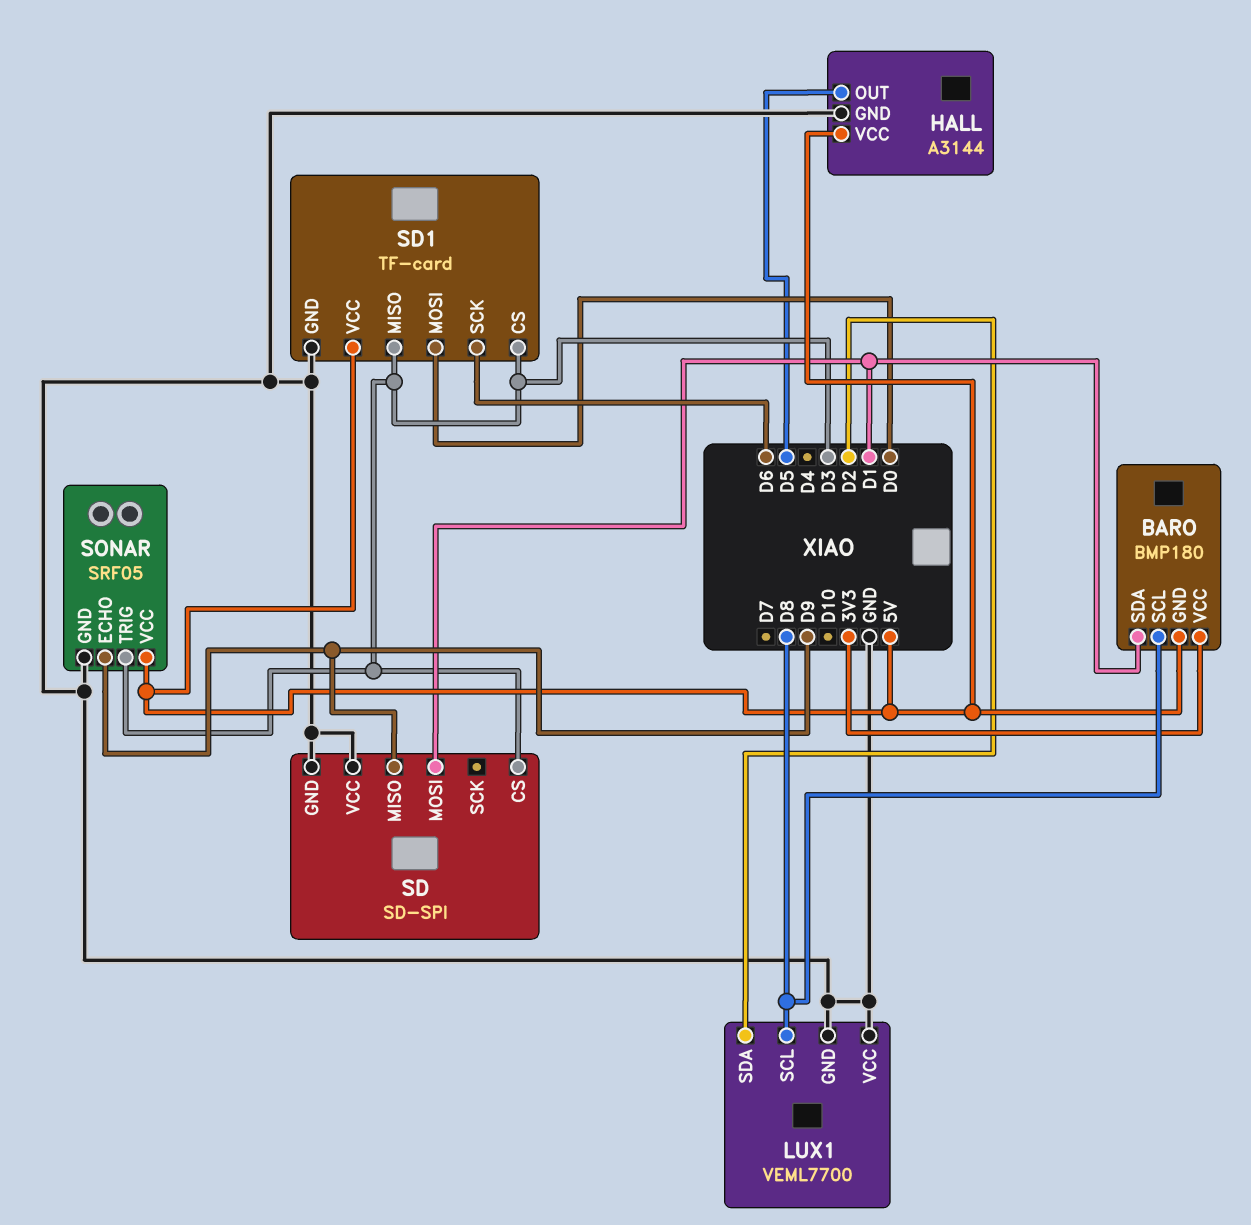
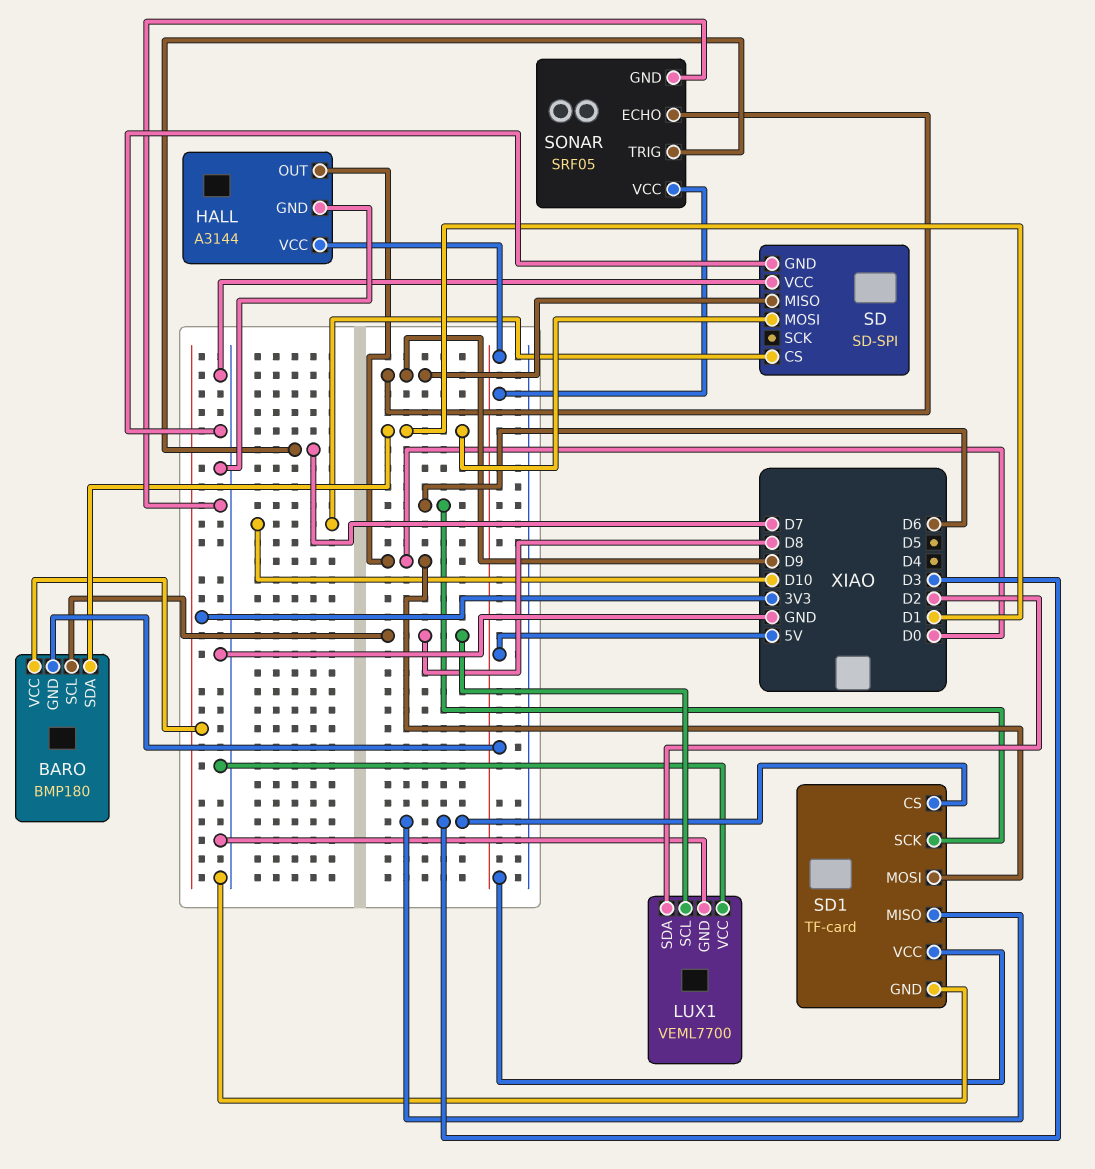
HALL pin OUT: D5 -> D0
SD pin CS: D3 -> D10
SONAR pin TRIG: D3 -> D7

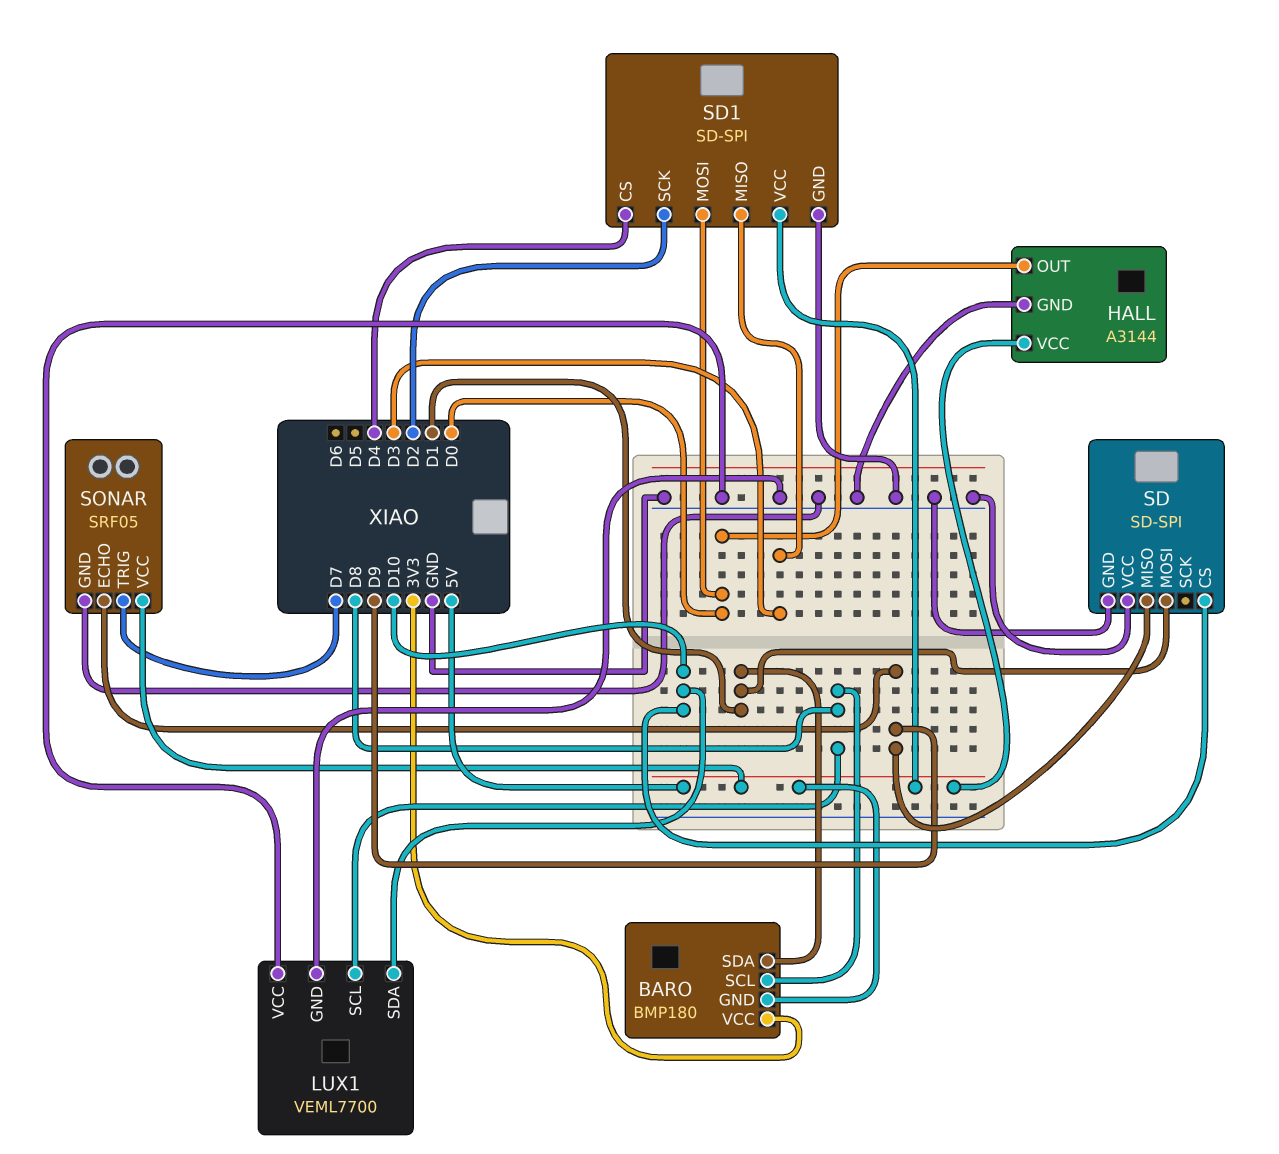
LUX1 pin SDA: D2 -> D10
SD1: TF-card -> SD-SPI
SD1 pin CS: D3 -> D4
SD1 pin SCK: D6 -> D2

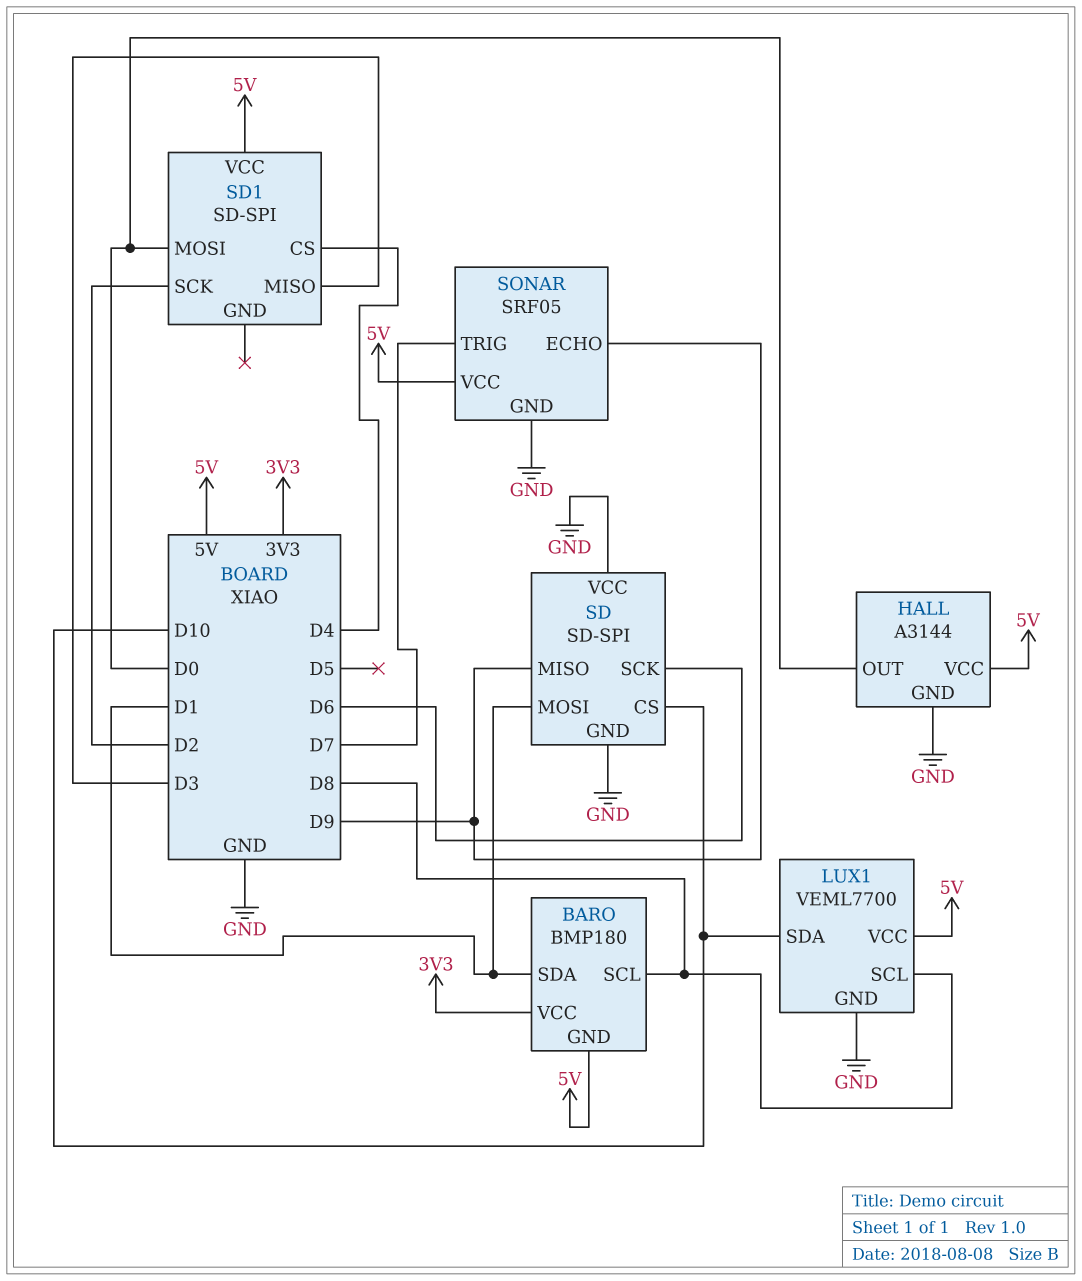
LUX1 pin VCC: GND -> 5V
SD pin SCK: none -> D6
SD1 pin GND: GND -> none

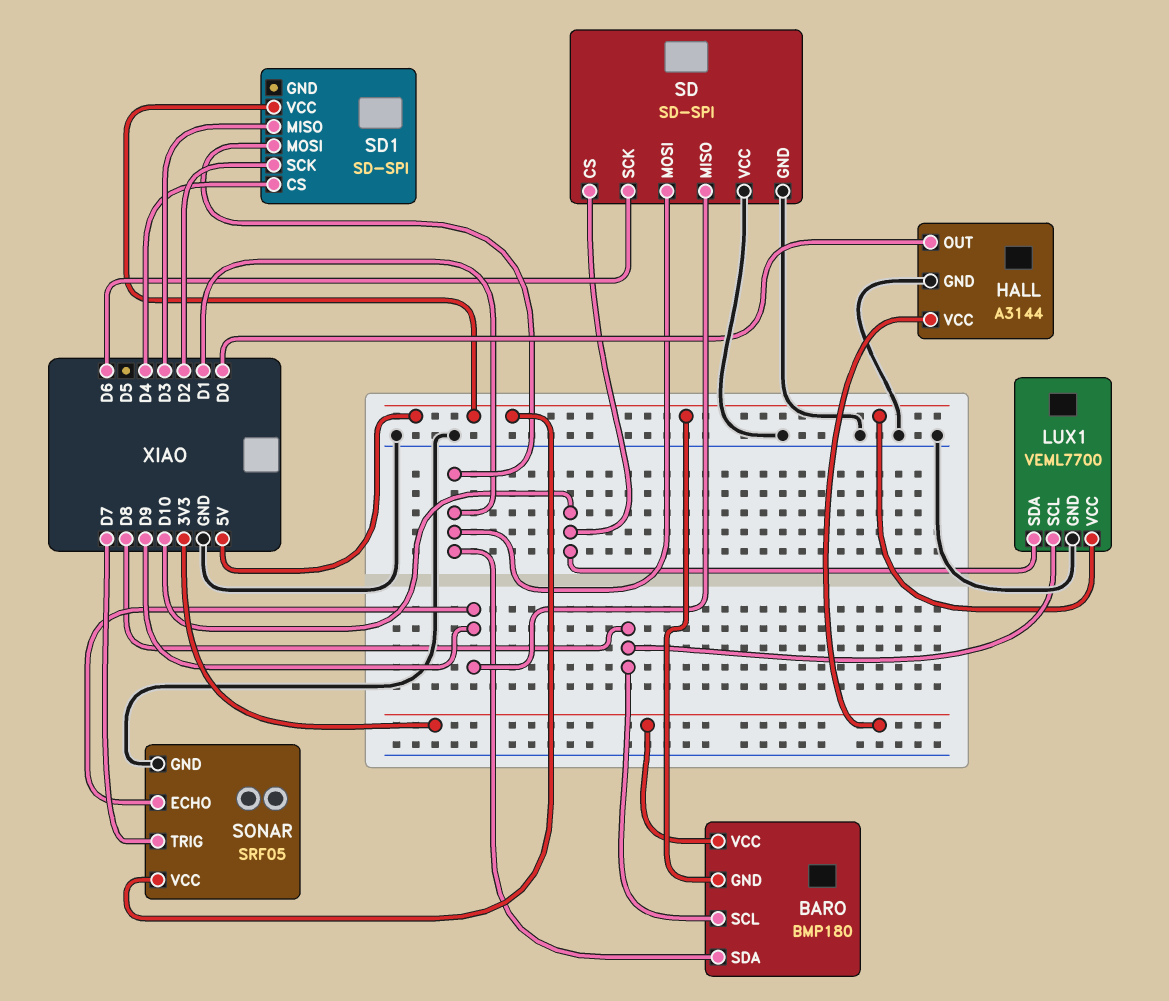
HALL pin VCC: 5V -> 3V3
SD1 pin MOSI: D0 -> D1

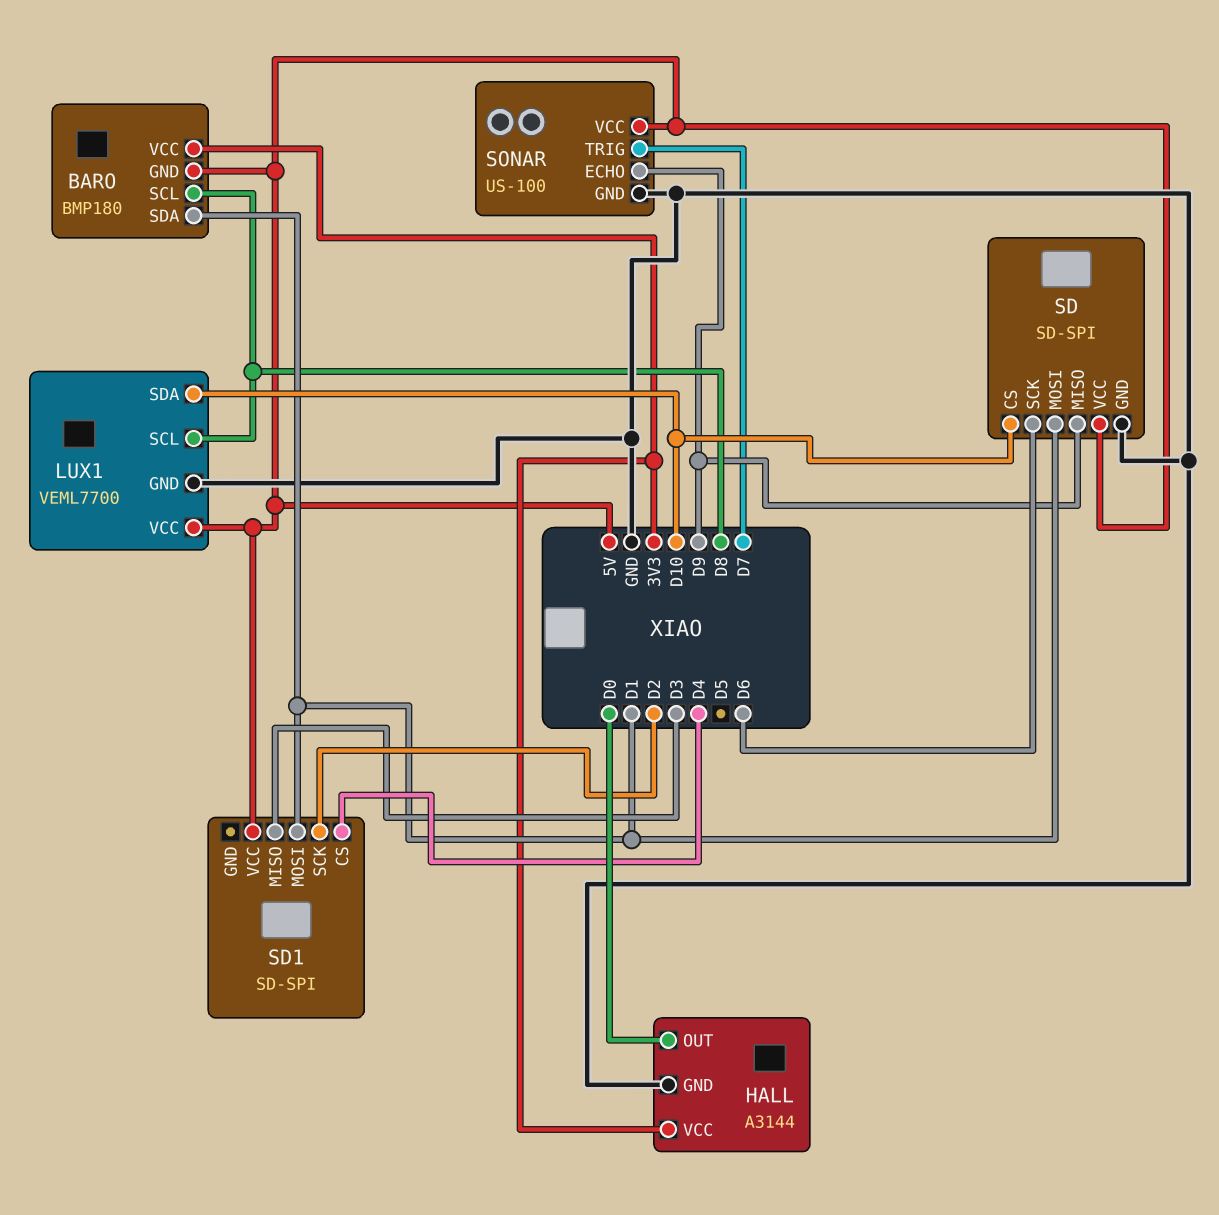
SD pin VCC: GND -> 5V
SONAR: SRF05 -> US-100

